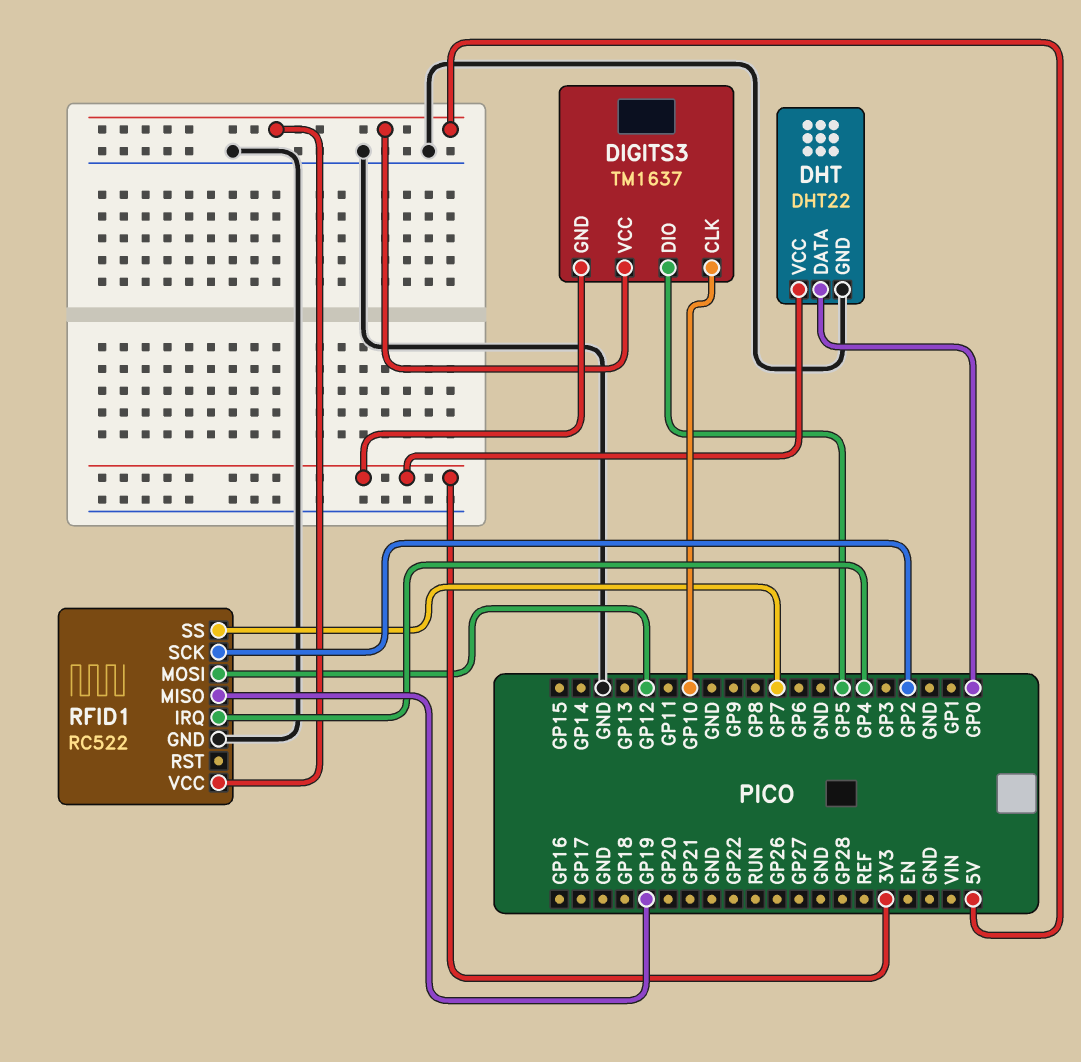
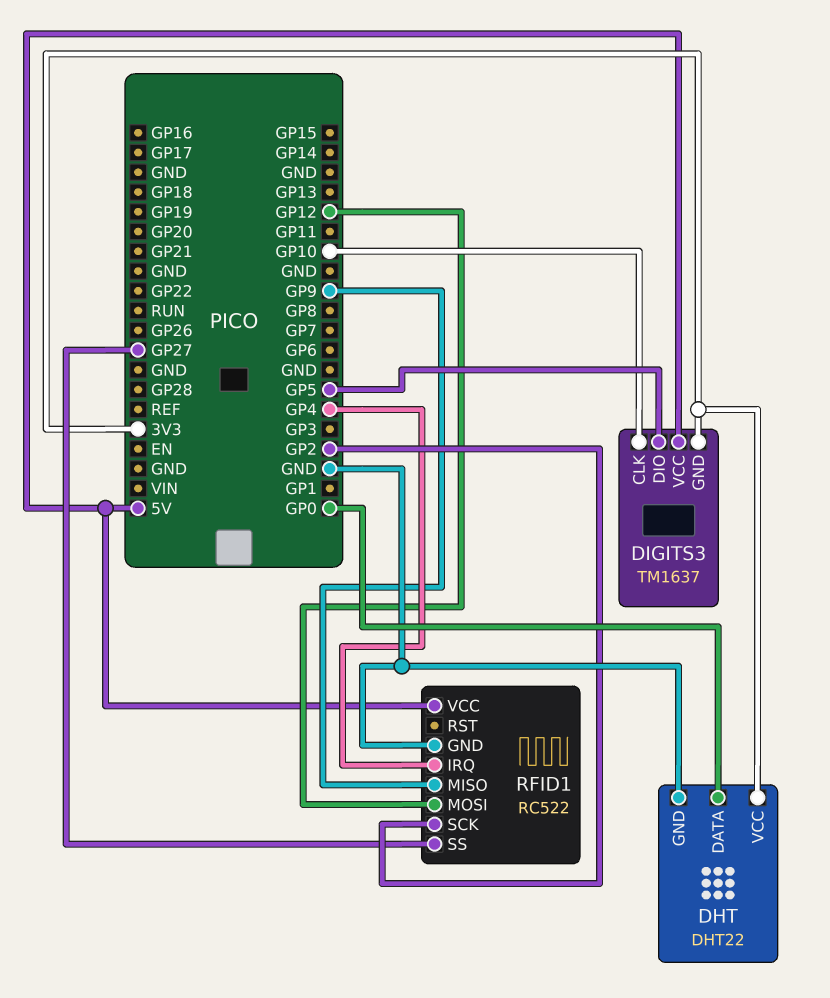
RFID1 pin MISO: GP19 -> GP9
RFID1 pin SS: GP7 -> GP27

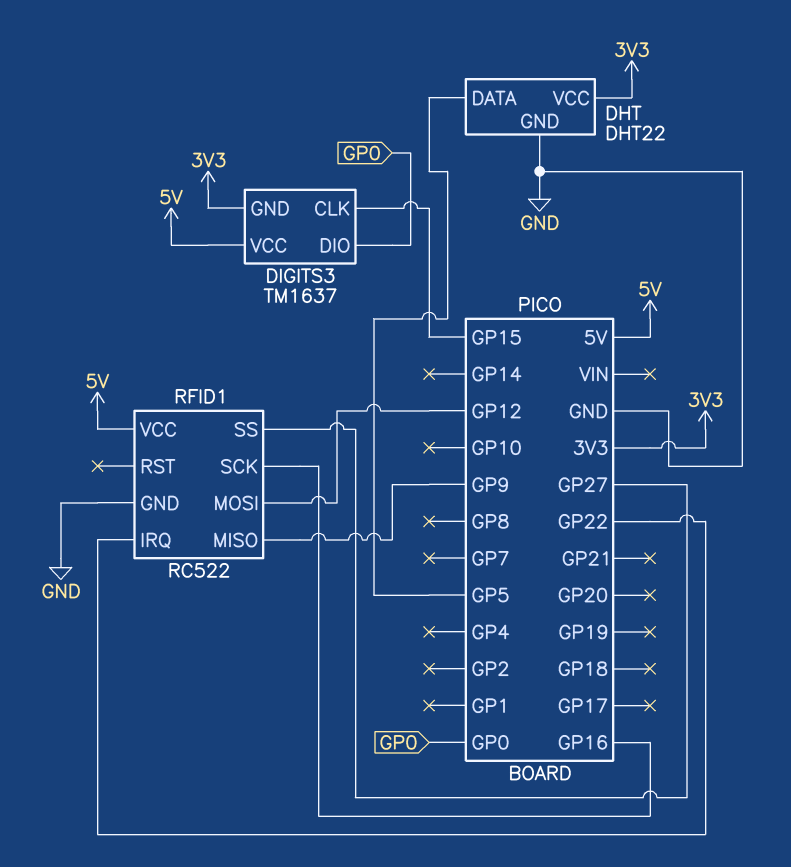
DHT pin DATA: GP0 -> GP5
DIGITS3 pin CLK: GP10 -> GP15
DIGITS3 pin DIO: GP5 -> GP0
RFID1 pin IRQ: GP4 -> GP22
RFID1 pin SCK: GP2 -> GP16

